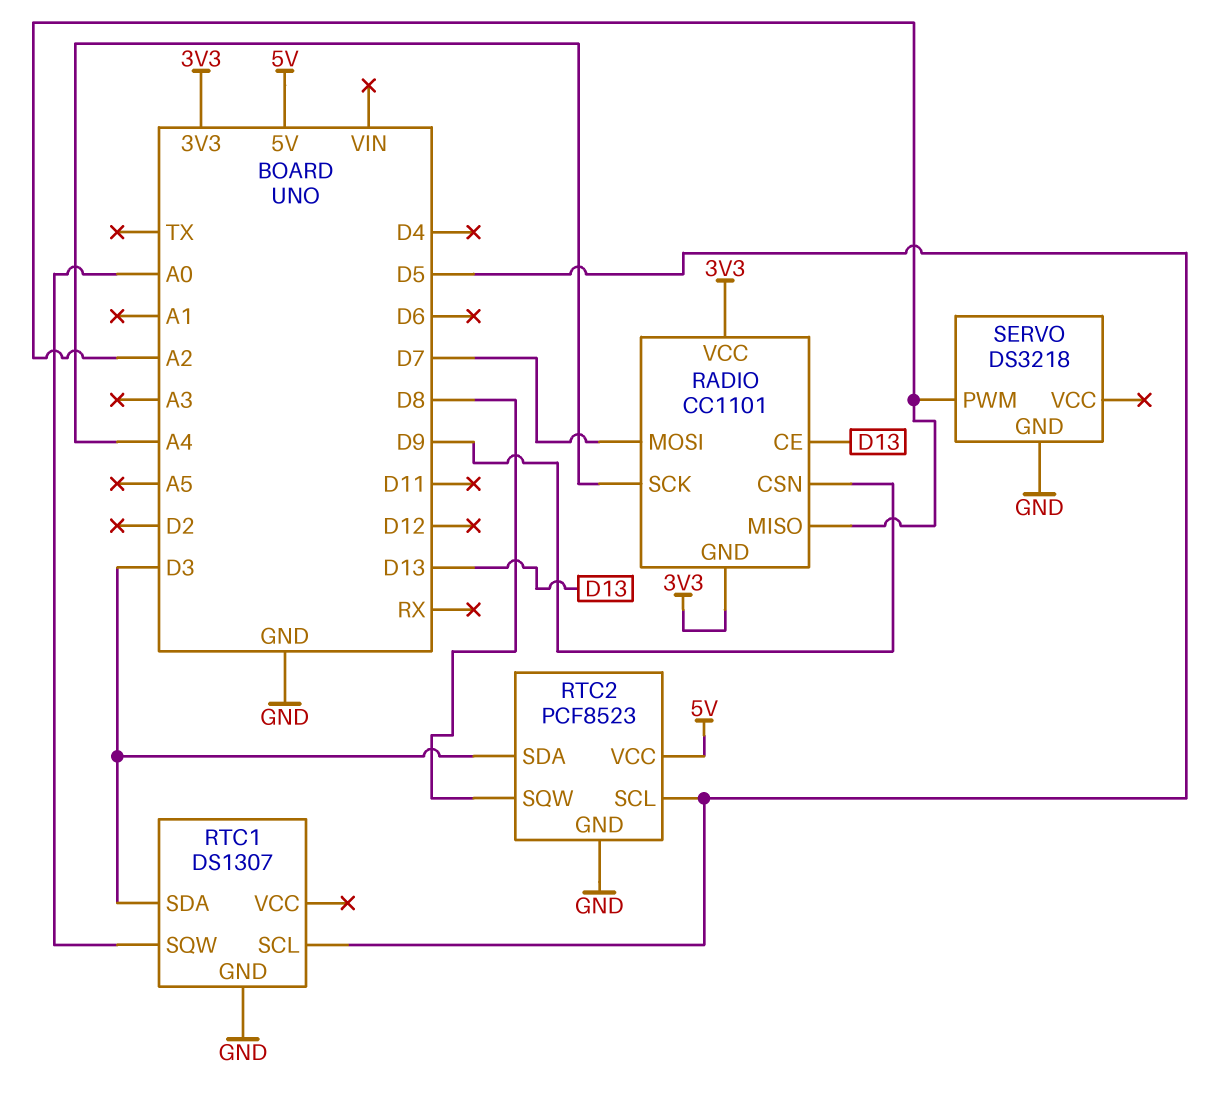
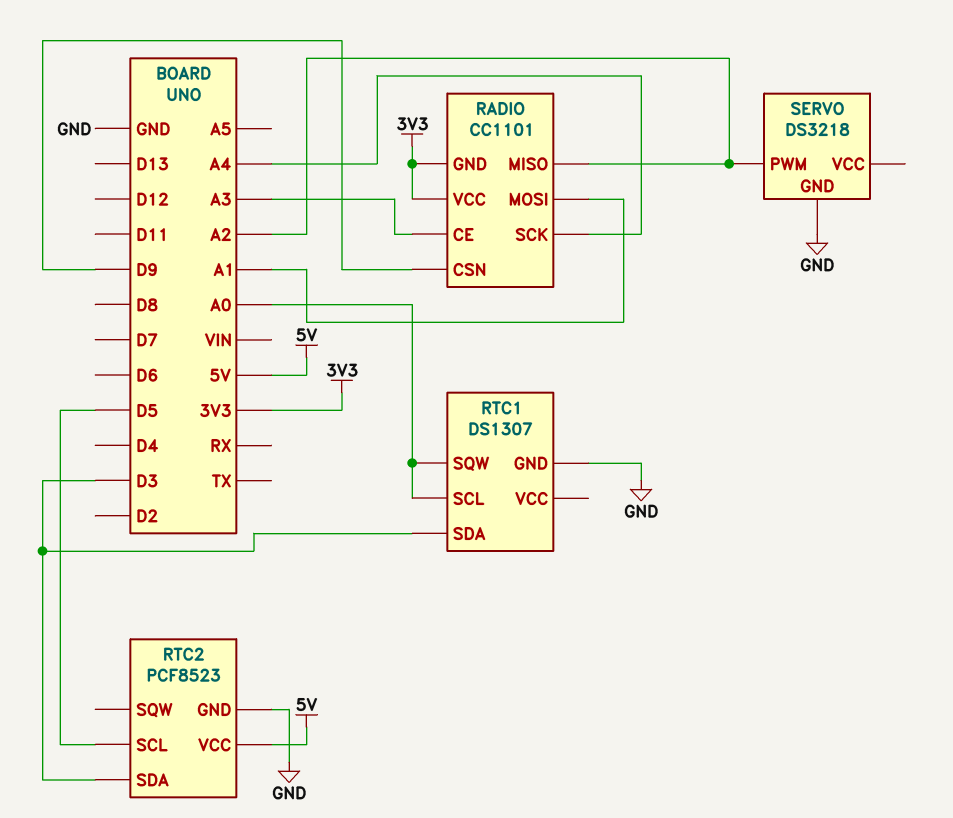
RADIO pin CE: D13 -> A3
RADIO pin MOSI: D7 -> A1
RTC1 pin SCL: D5 -> A0
RTC2 pin SQW: D8 -> none

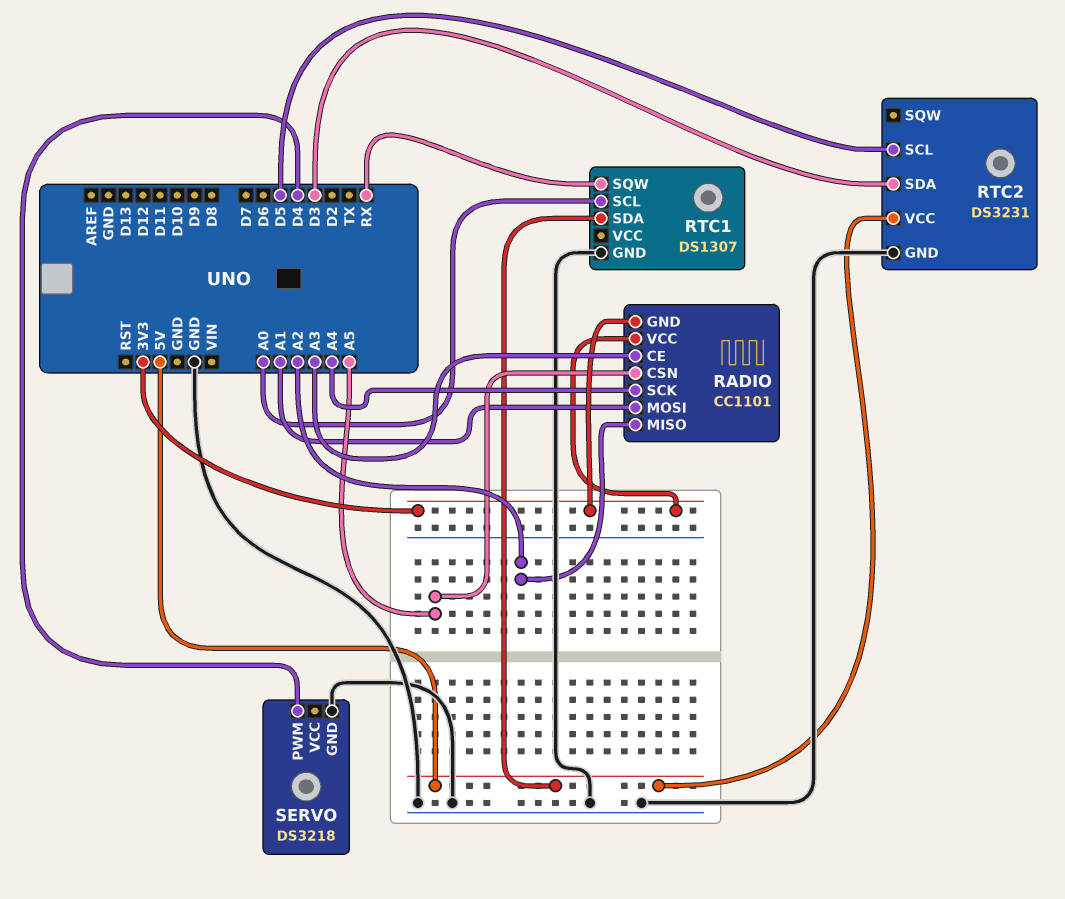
RADIO pin CSN: D9 -> A5
RTC1 pin SDA: D3 -> 5V
RTC1 pin SQW: A0 -> RX
RTC2: PCF8523 -> DS3231
SERVO pin PWM: A2 -> D4

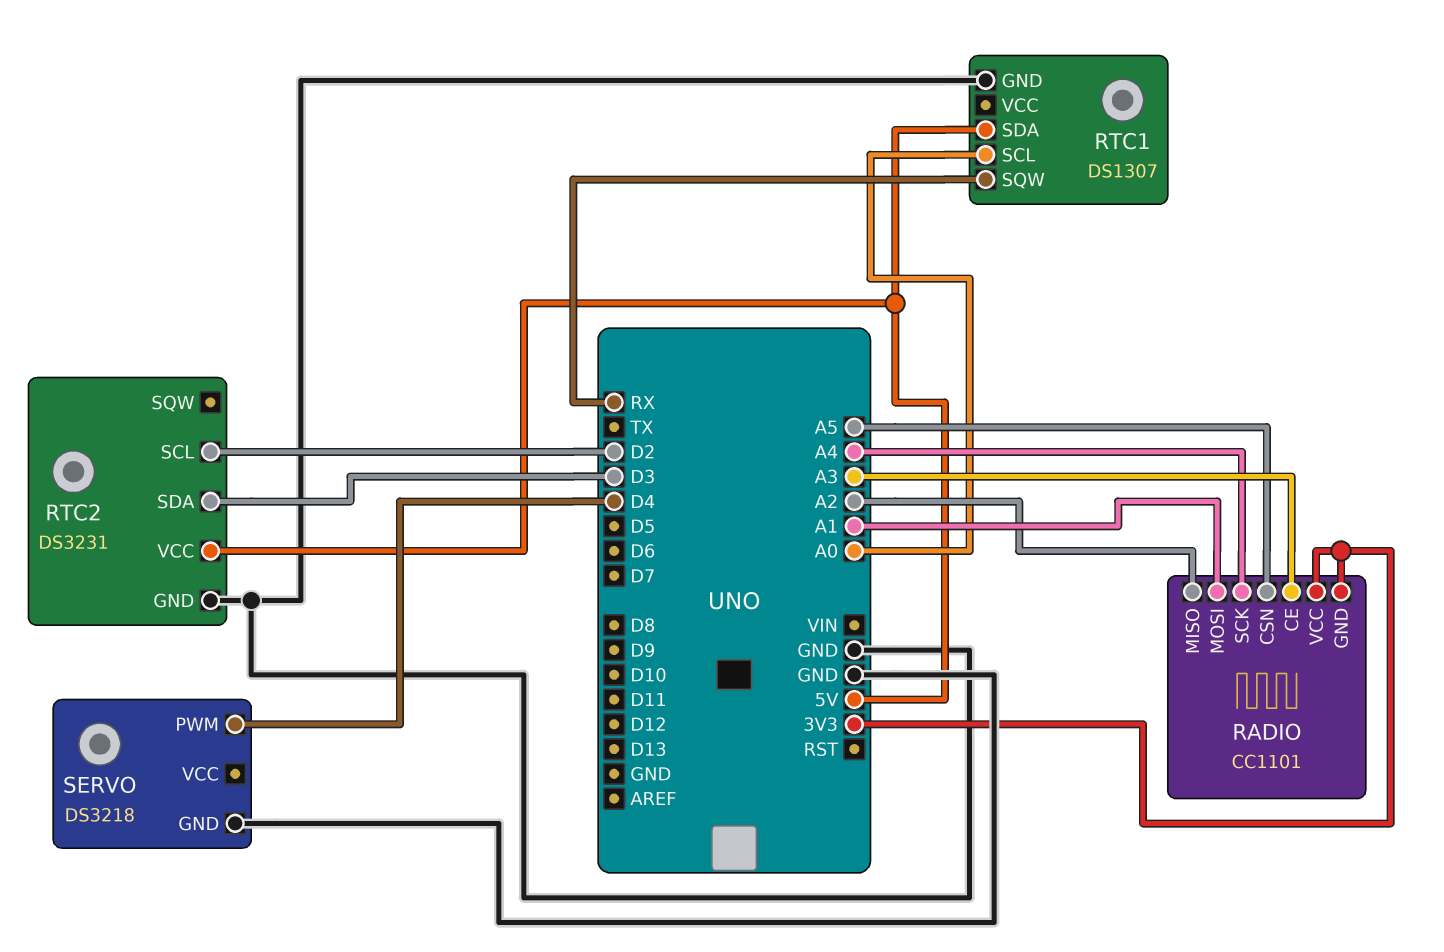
RTC2 pin SCL: D5 -> D2

